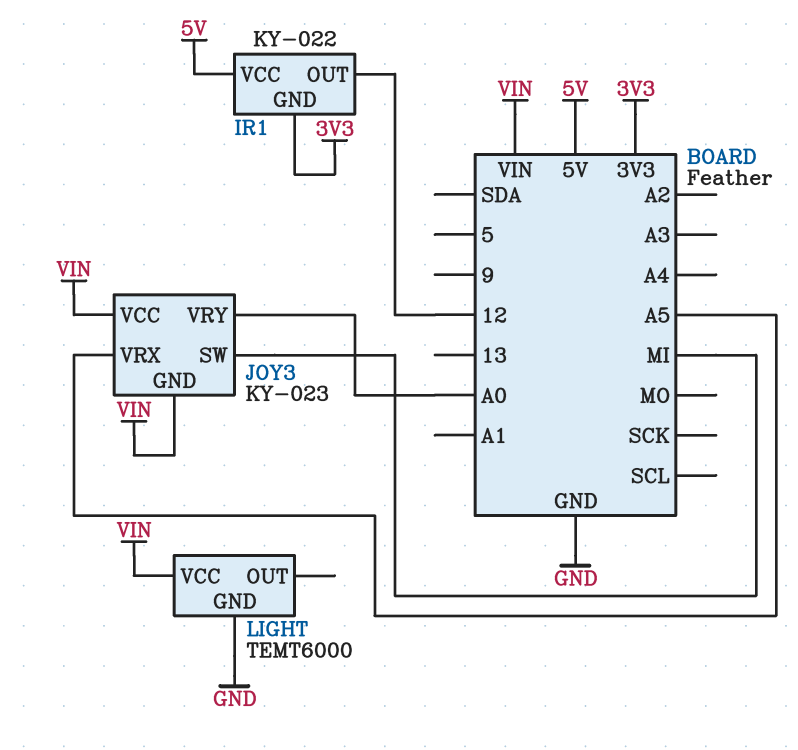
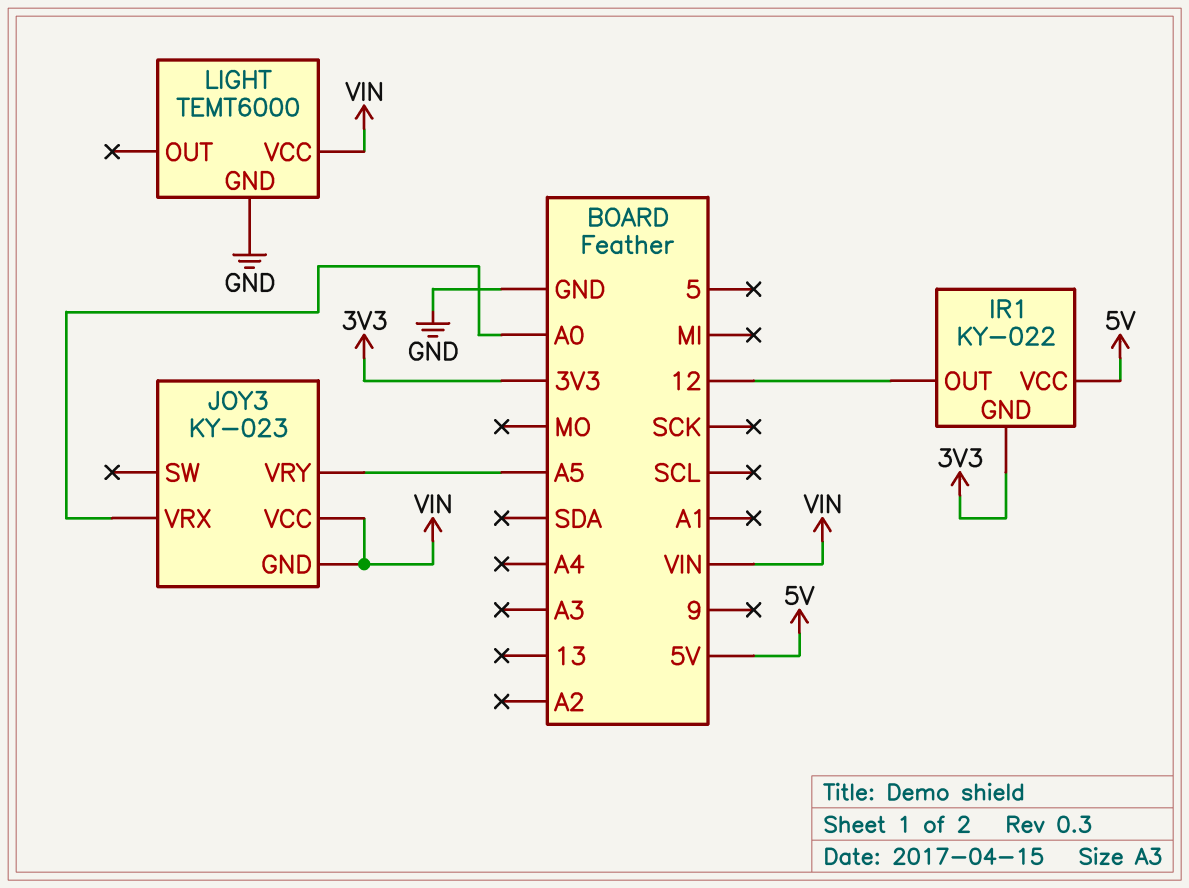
JOY3 pin SW: MI -> none
JOY3 pin VRX: A5 -> A0
JOY3 pin VRY: A0 -> A5

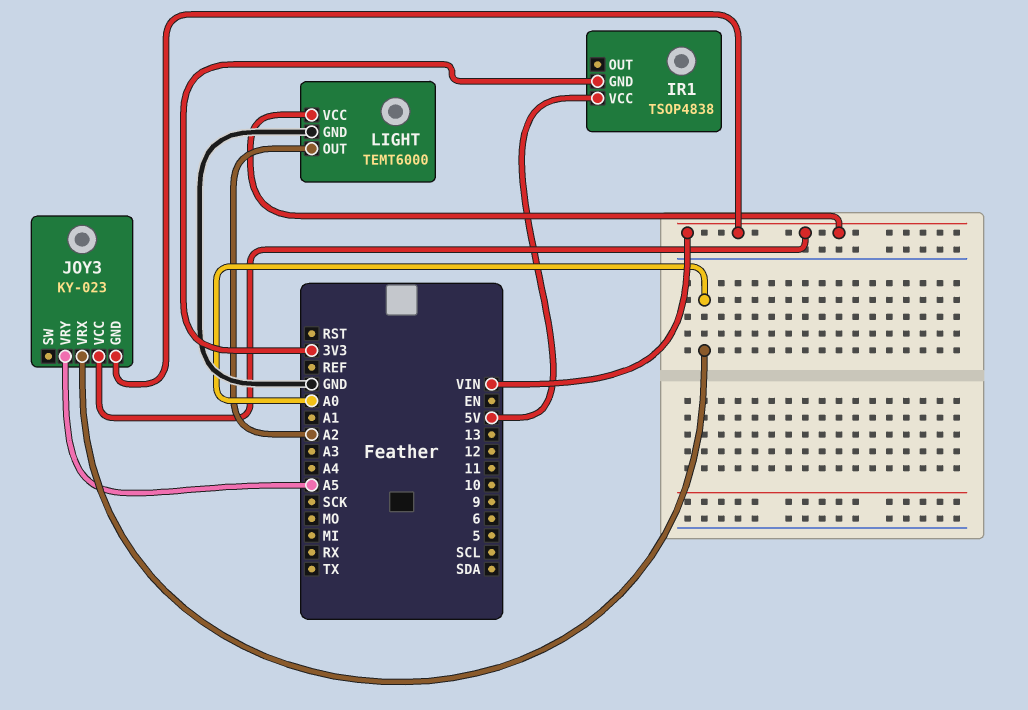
IR1: KY-022 -> TSOP4838
IR1 pin OUT: 12 -> none
LIGHT pin OUT: none -> A2

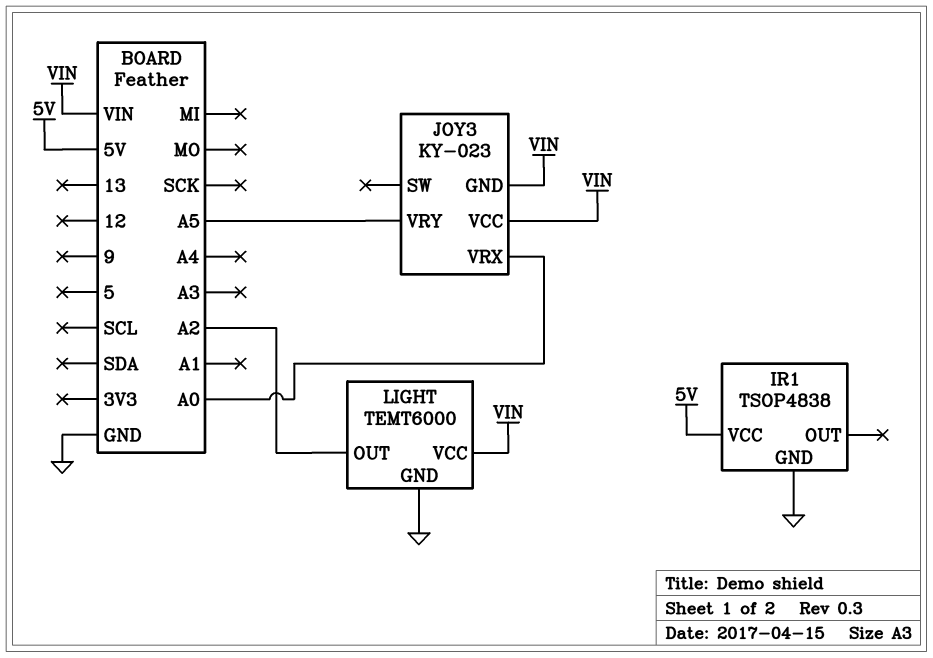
IR1 pin GND: 3V3 -> GND

